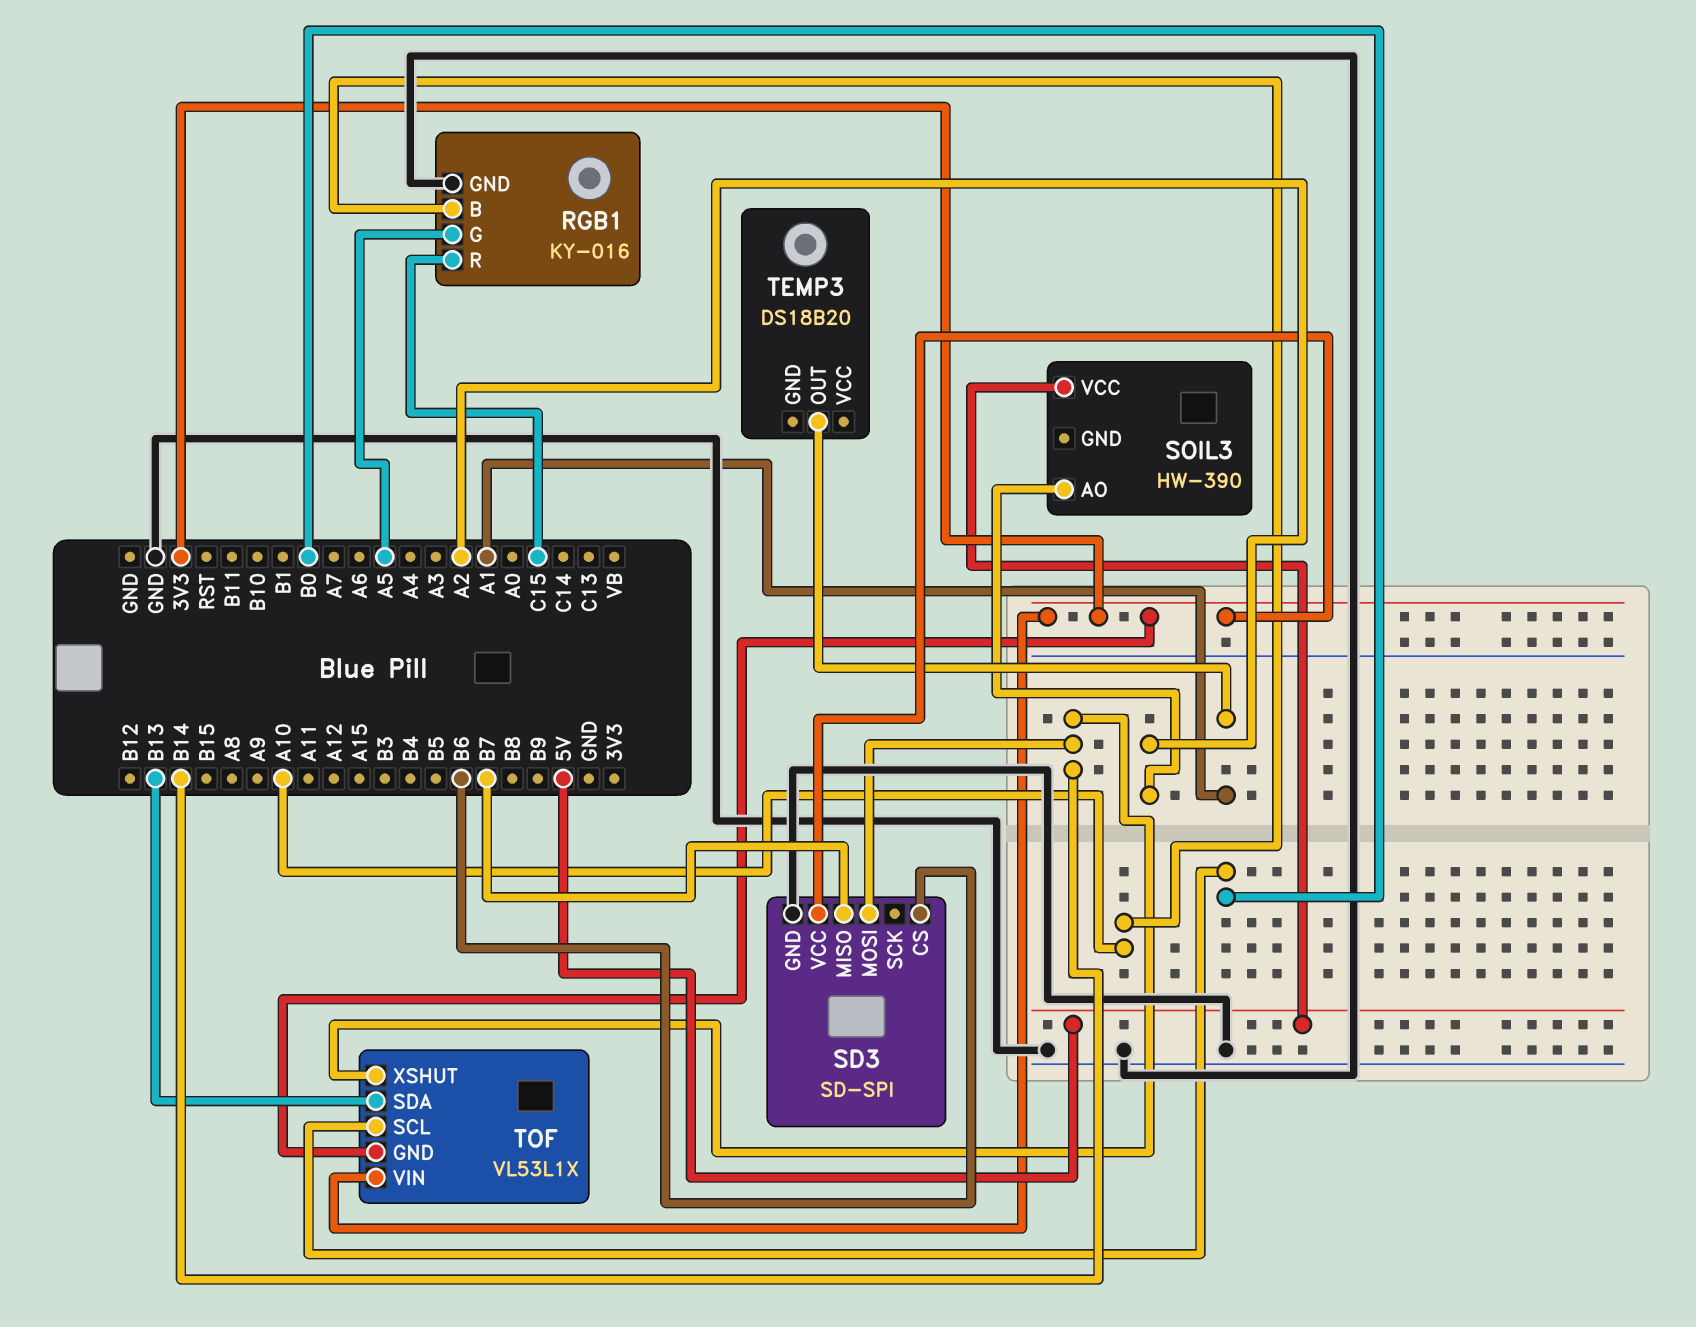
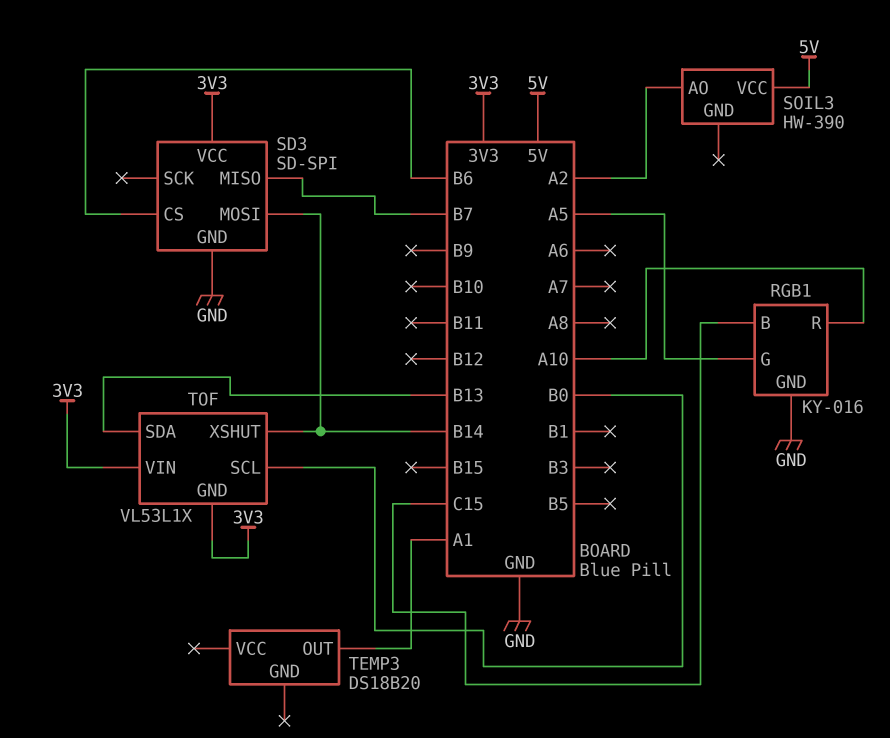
RGB1 pin B: A10 -> C15
RGB1 pin R: C15 -> A10

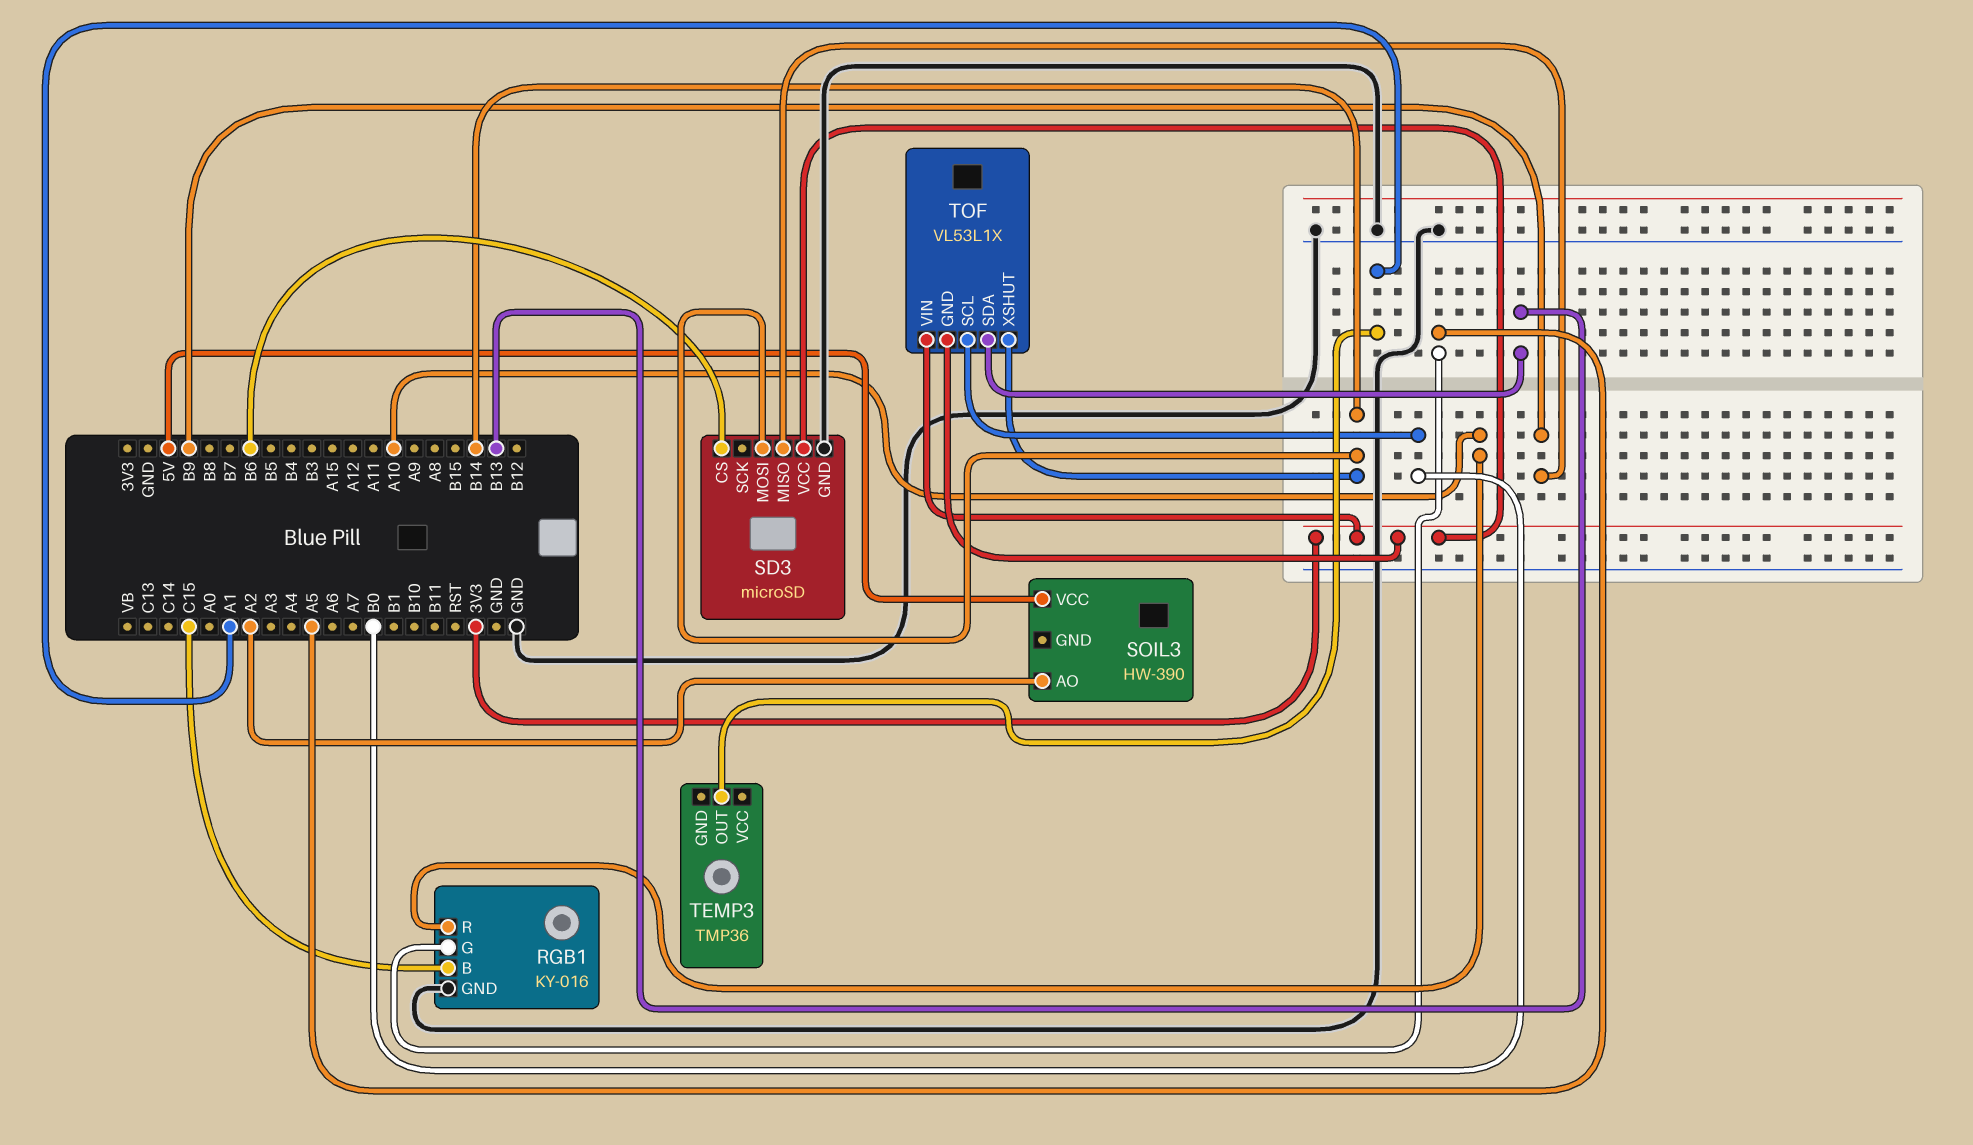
SD3: SD-SPI -> microSD
SD3 pin MISO: B7 -> B9
TEMP3: DS18B20 -> TMP36

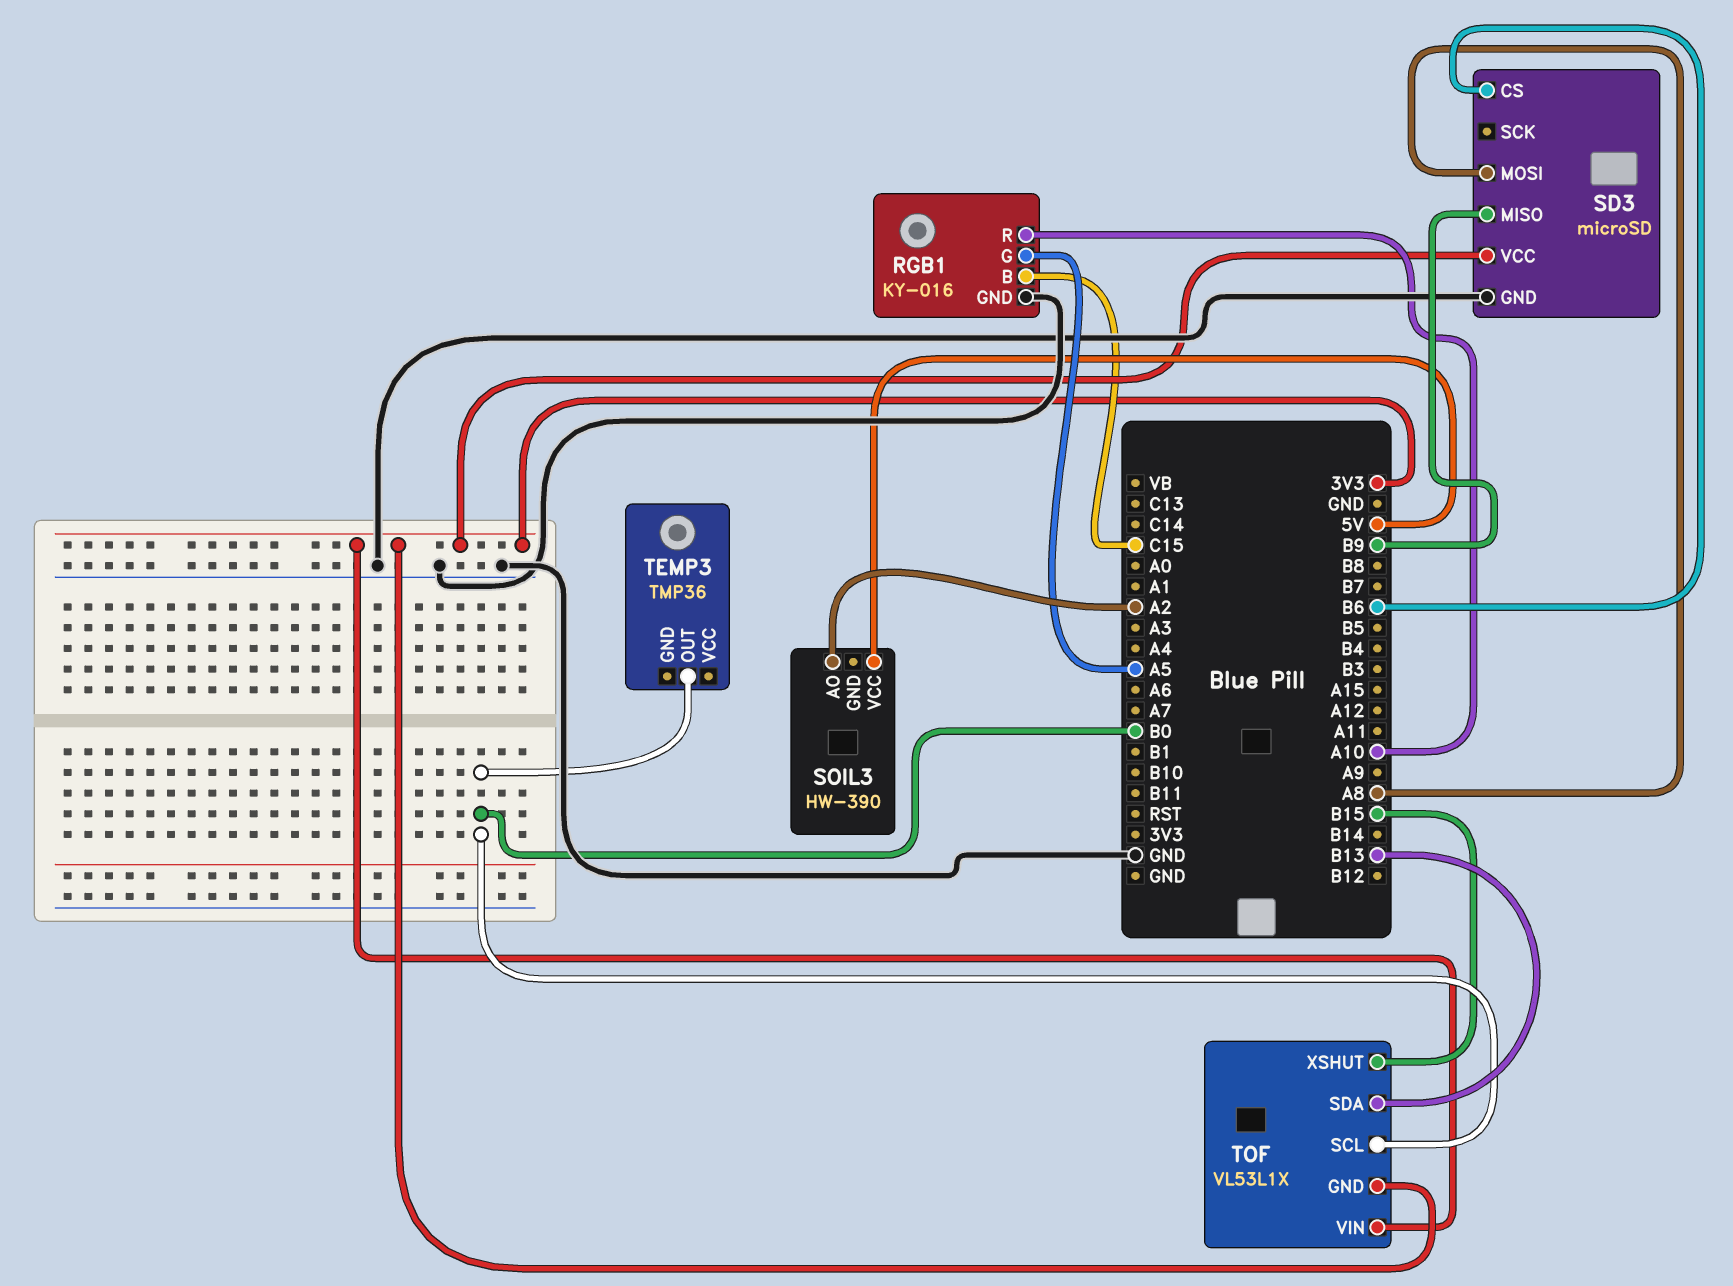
SD3 pin MOSI: B14 -> A8
TEMP3 pin OUT: A1 -> B0
TOF pin XSHUT: B14 -> B15

